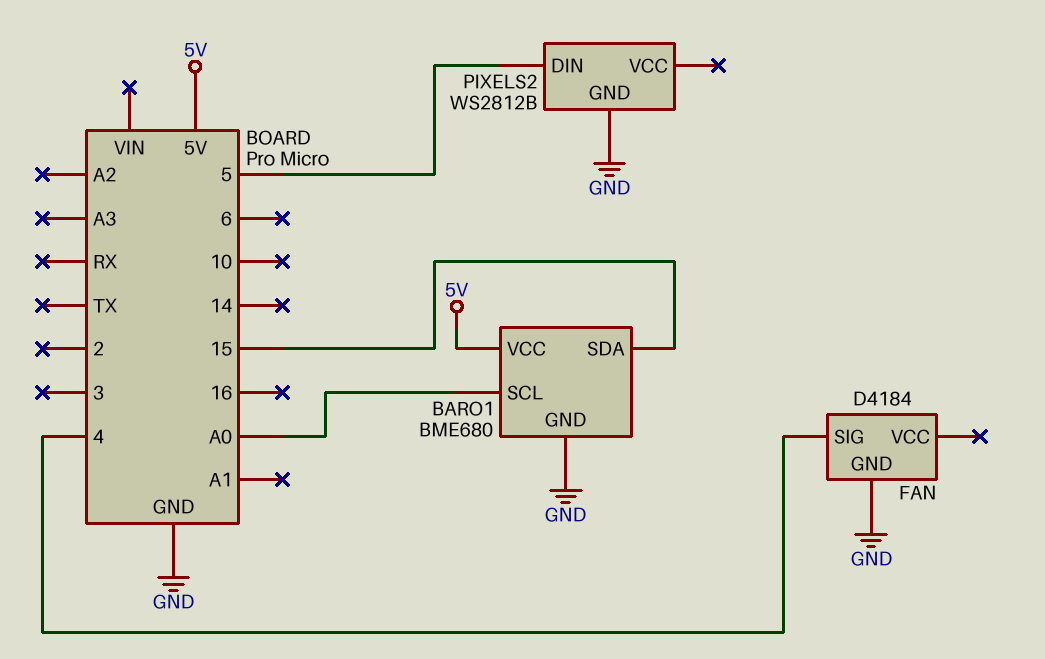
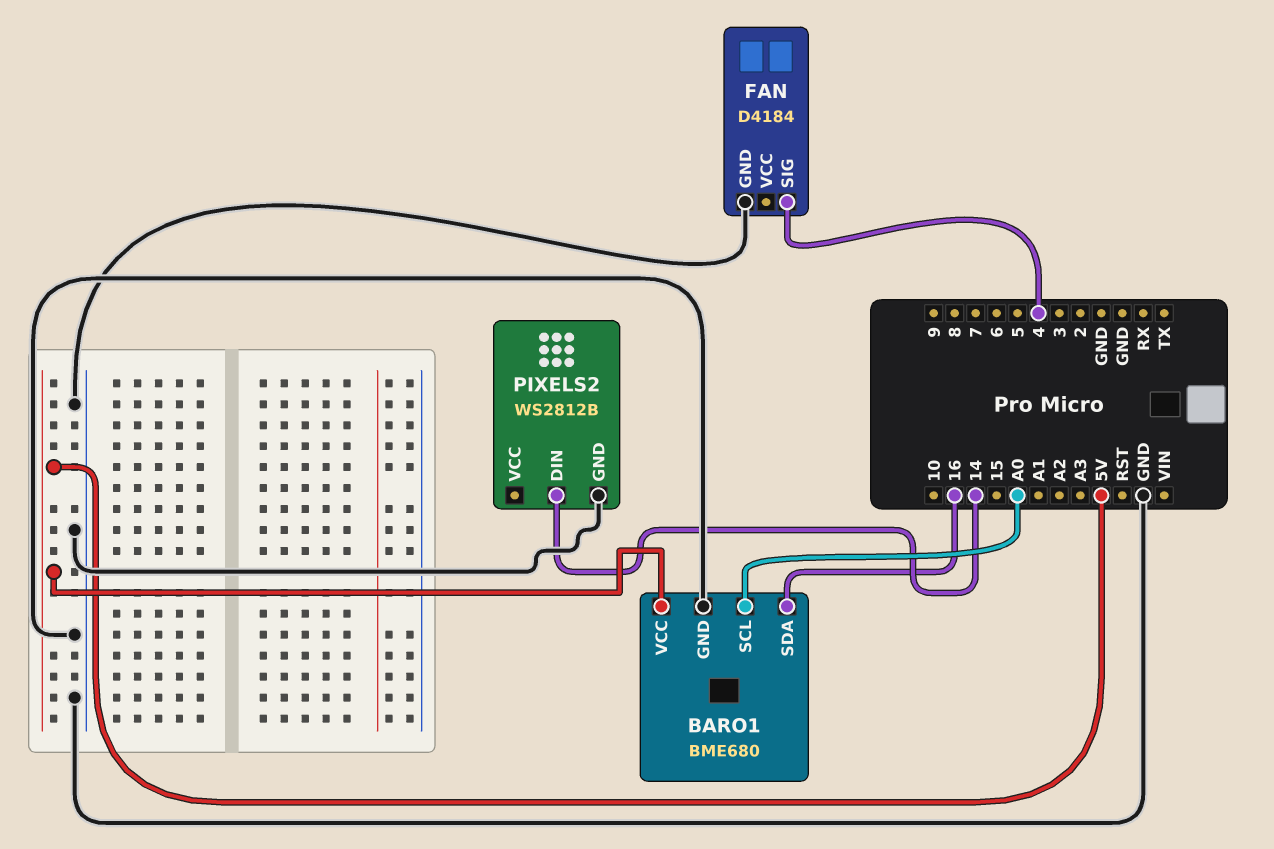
BARO1 pin SDA: 15 -> 16
PIXELS2 pin DIN: 5 -> 14

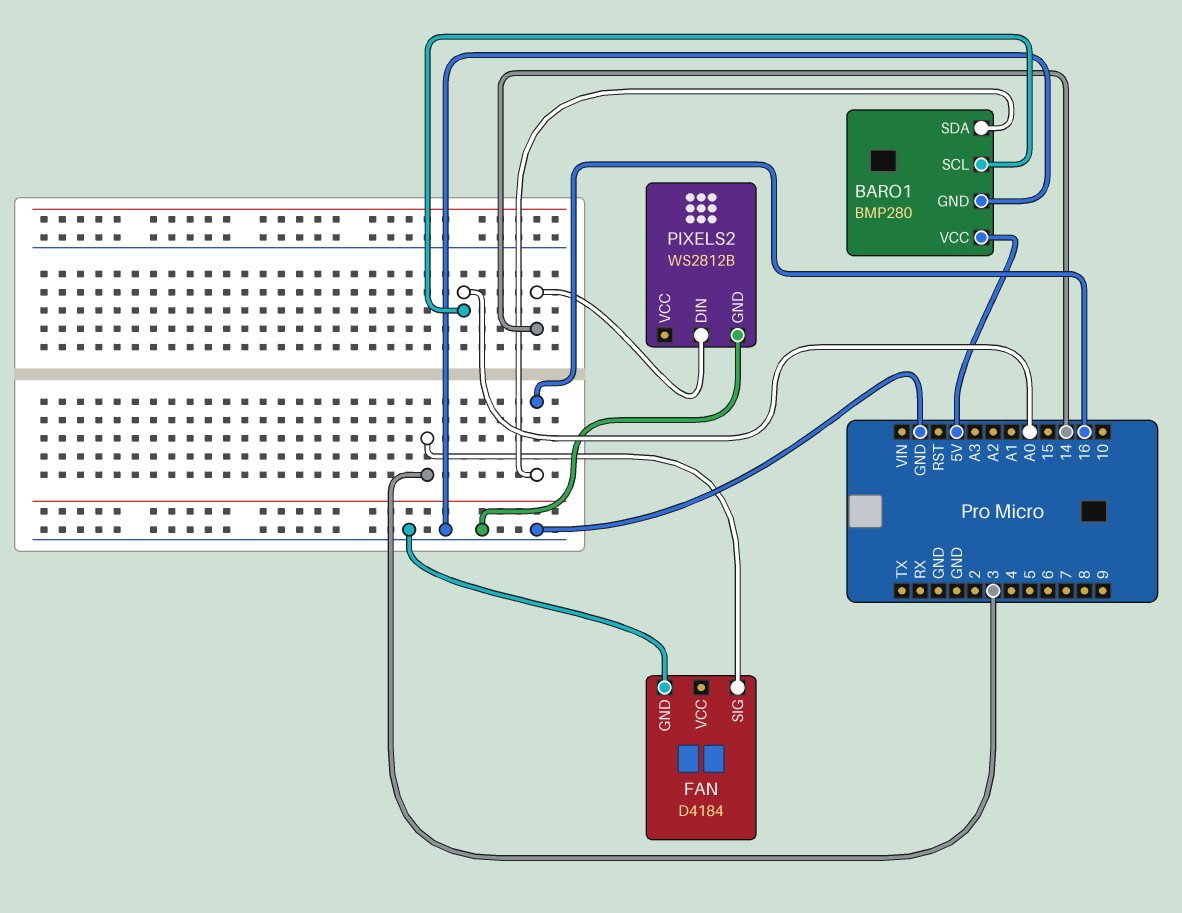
BARO1: BME680 -> BMP280
FAN pin SIG: 4 -> 3

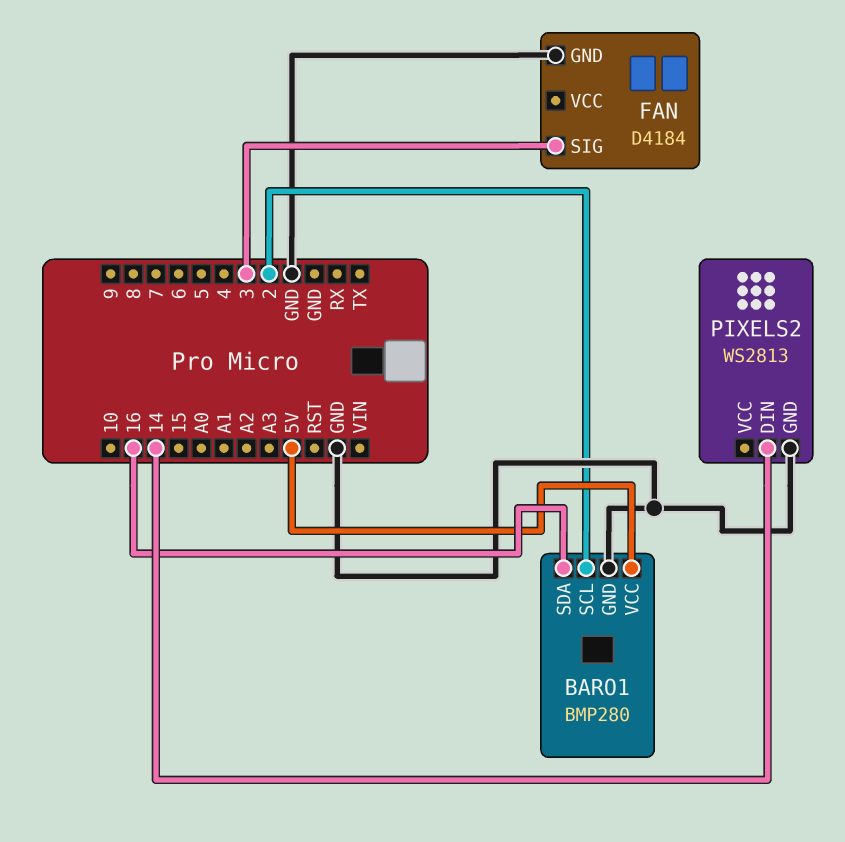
BARO1 pin SCL: A0 -> 2
PIXELS2: WS2812B -> WS2813

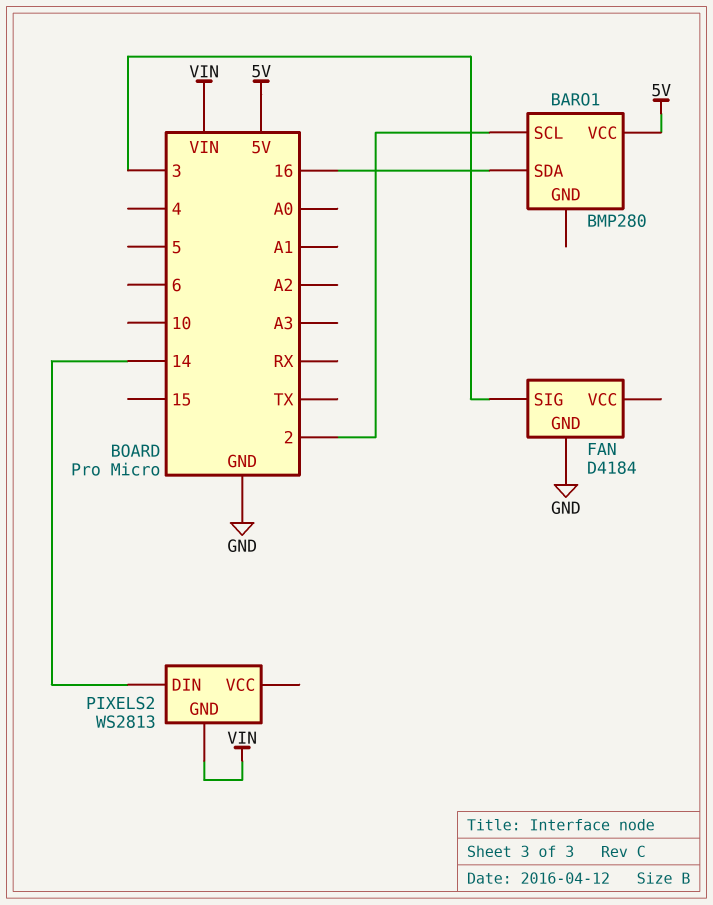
BARO1 pin GND: GND -> none
PIXELS2 pin GND: GND -> VIN

